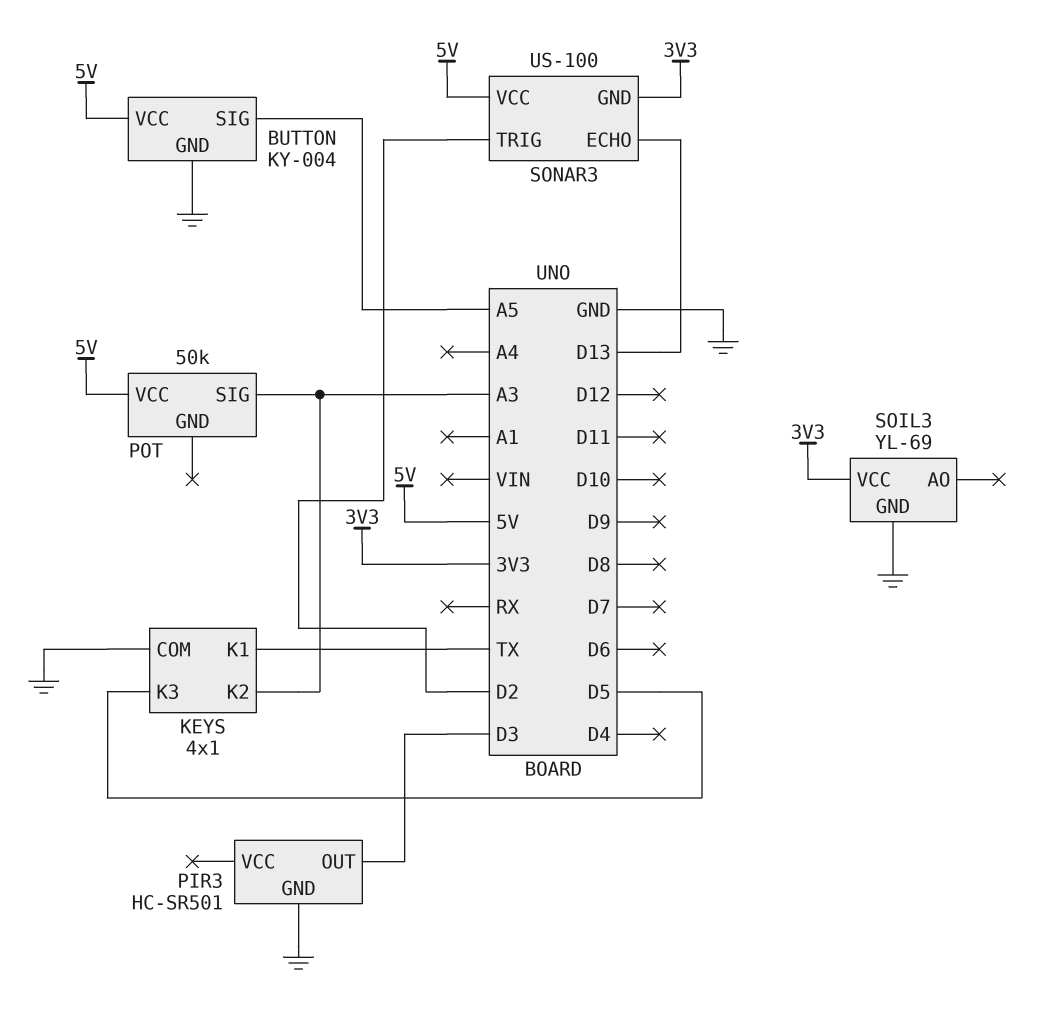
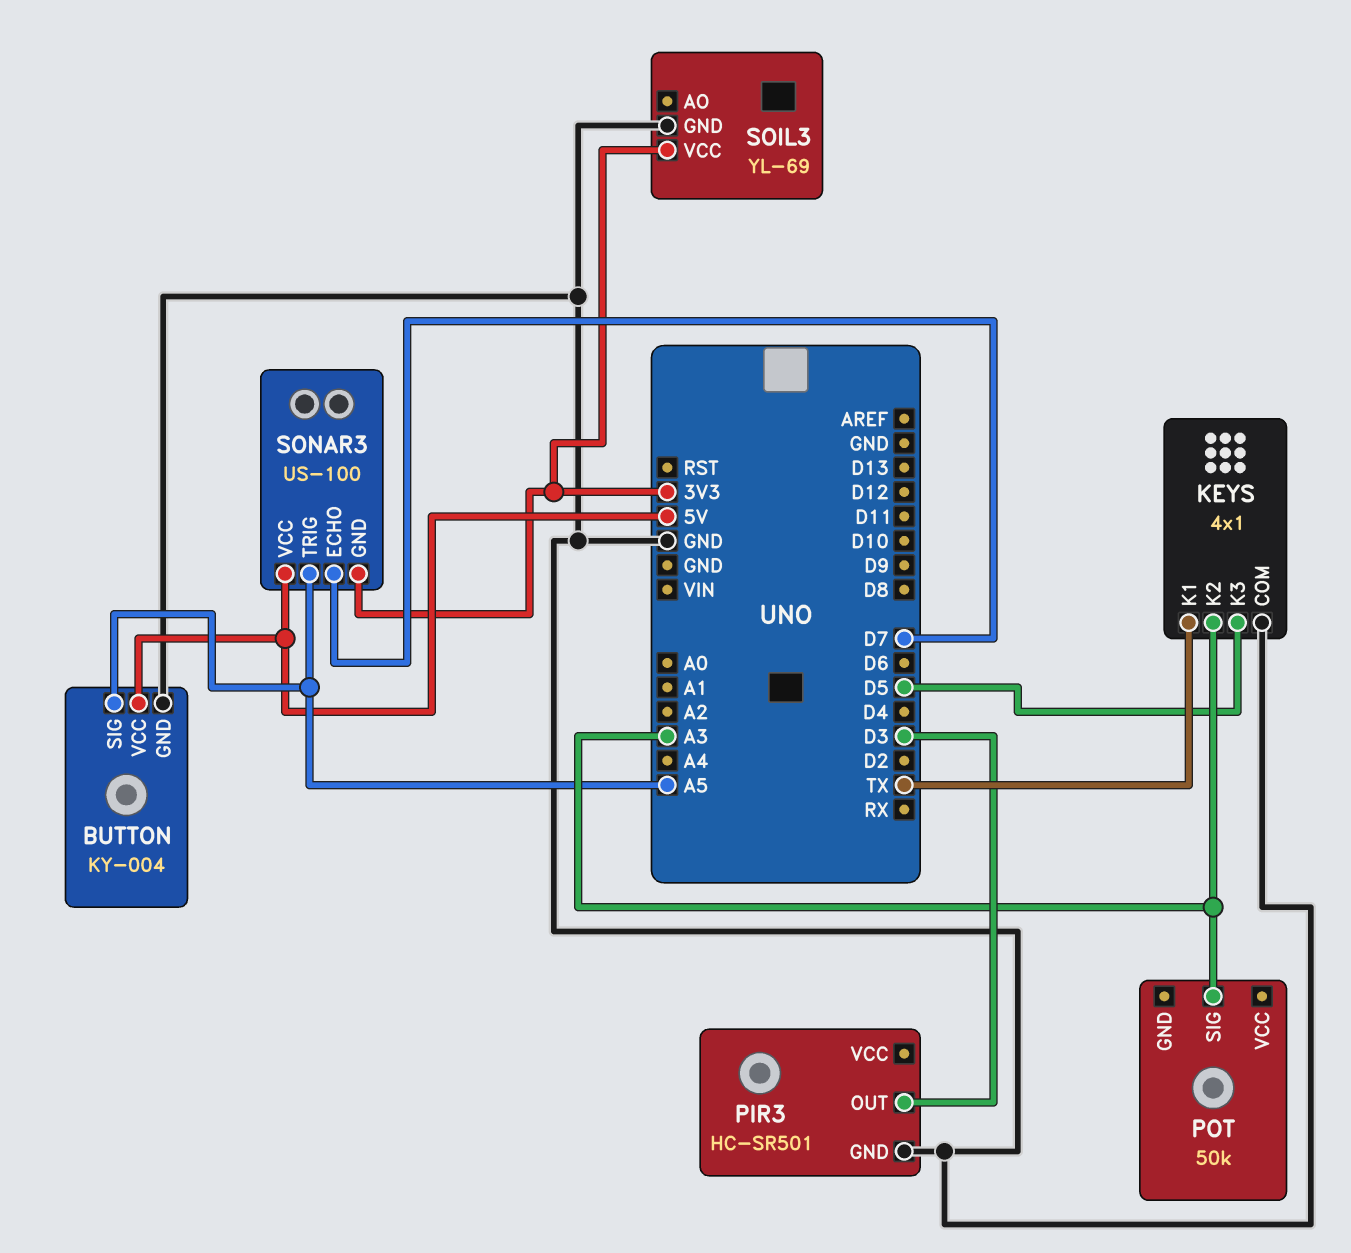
POT pin VCC: 5V -> none
SONAR3 pin ECHO: D13 -> D7
SONAR3 pin TRIG: D2 -> A5

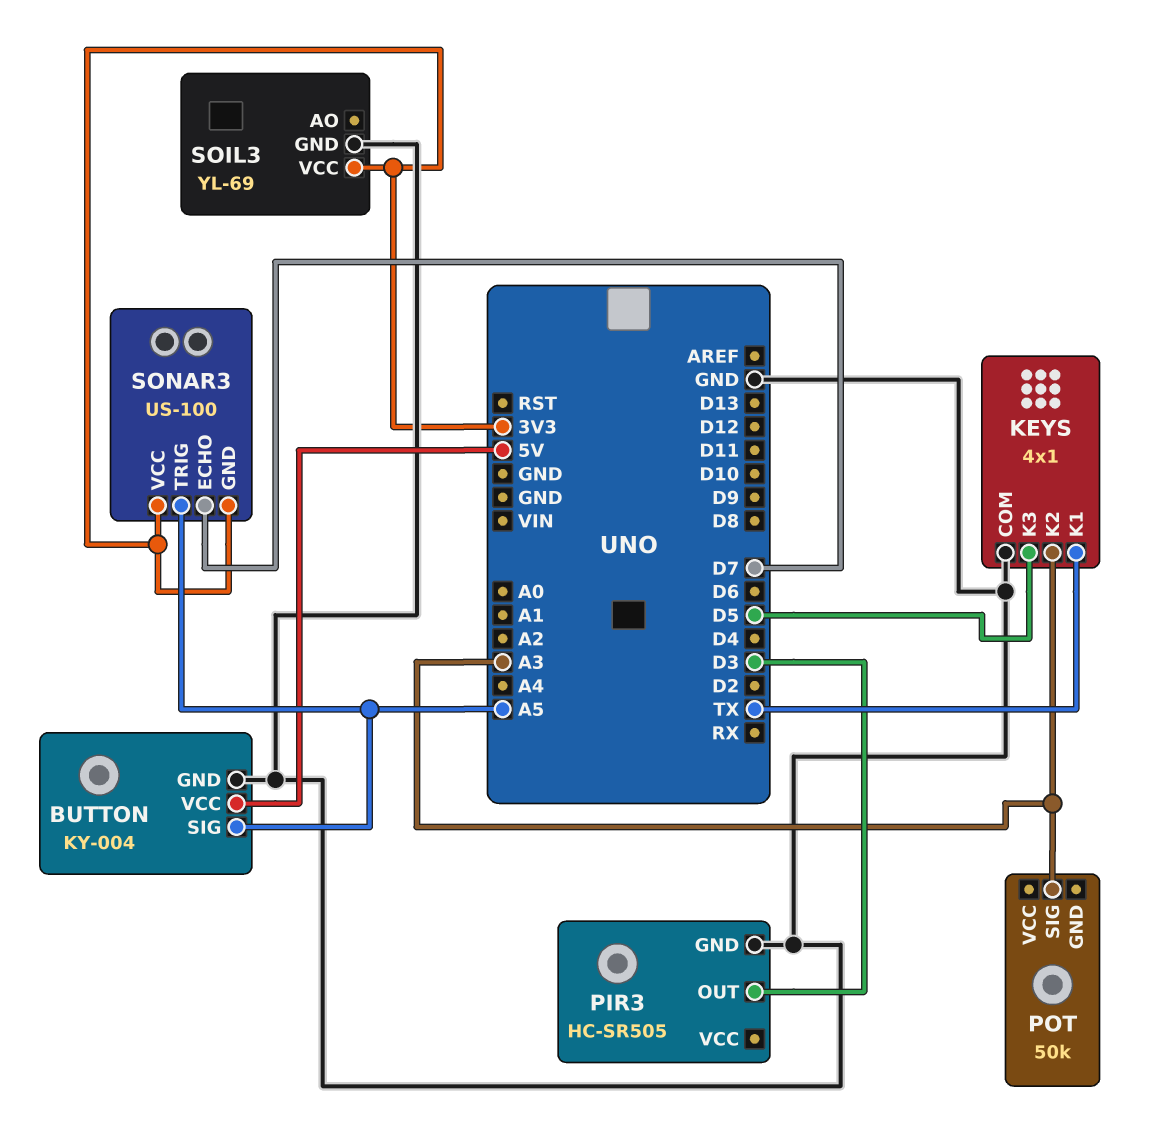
PIR3: HC-SR501 -> HC-SR505
SONAR3 pin VCC: 5V -> 3V3

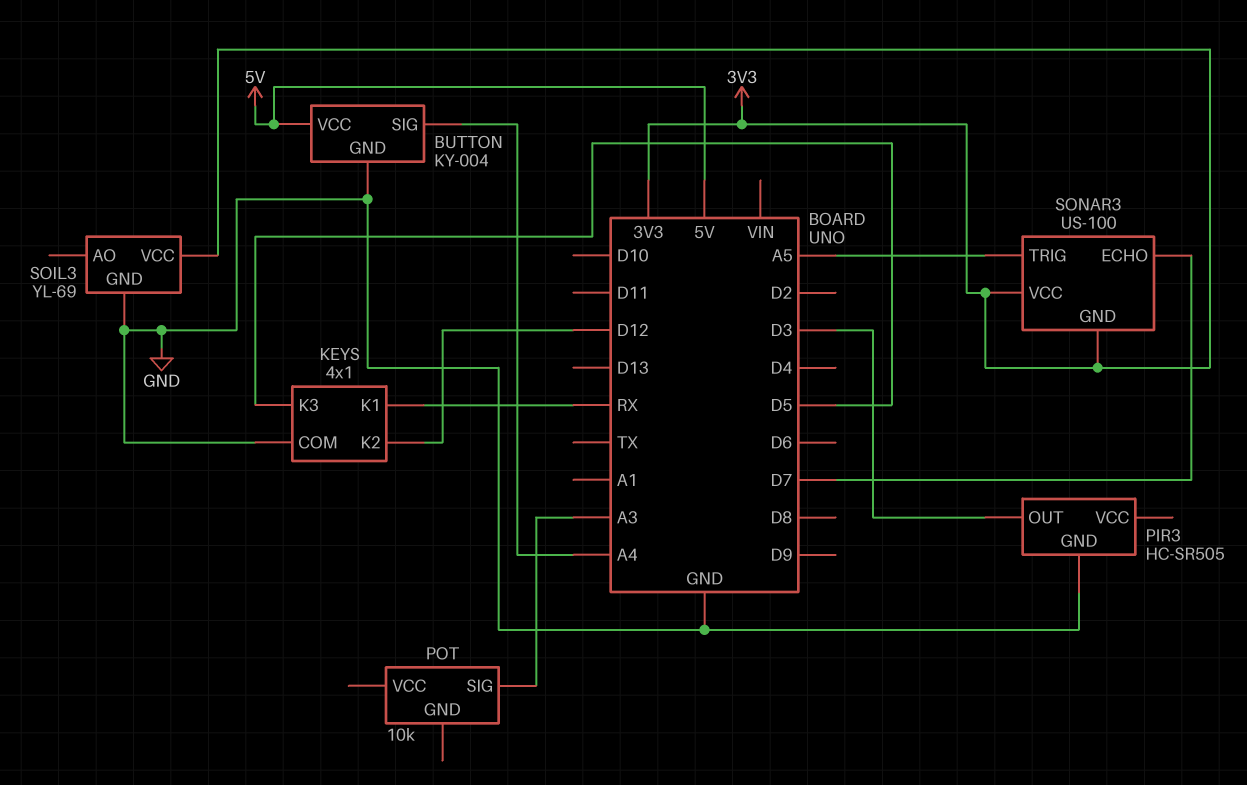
BUTTON pin SIG: A5 -> A4
KEYS pin K1: TX -> RX
KEYS pin K2: A3 -> D12
POT: 50k -> 10k

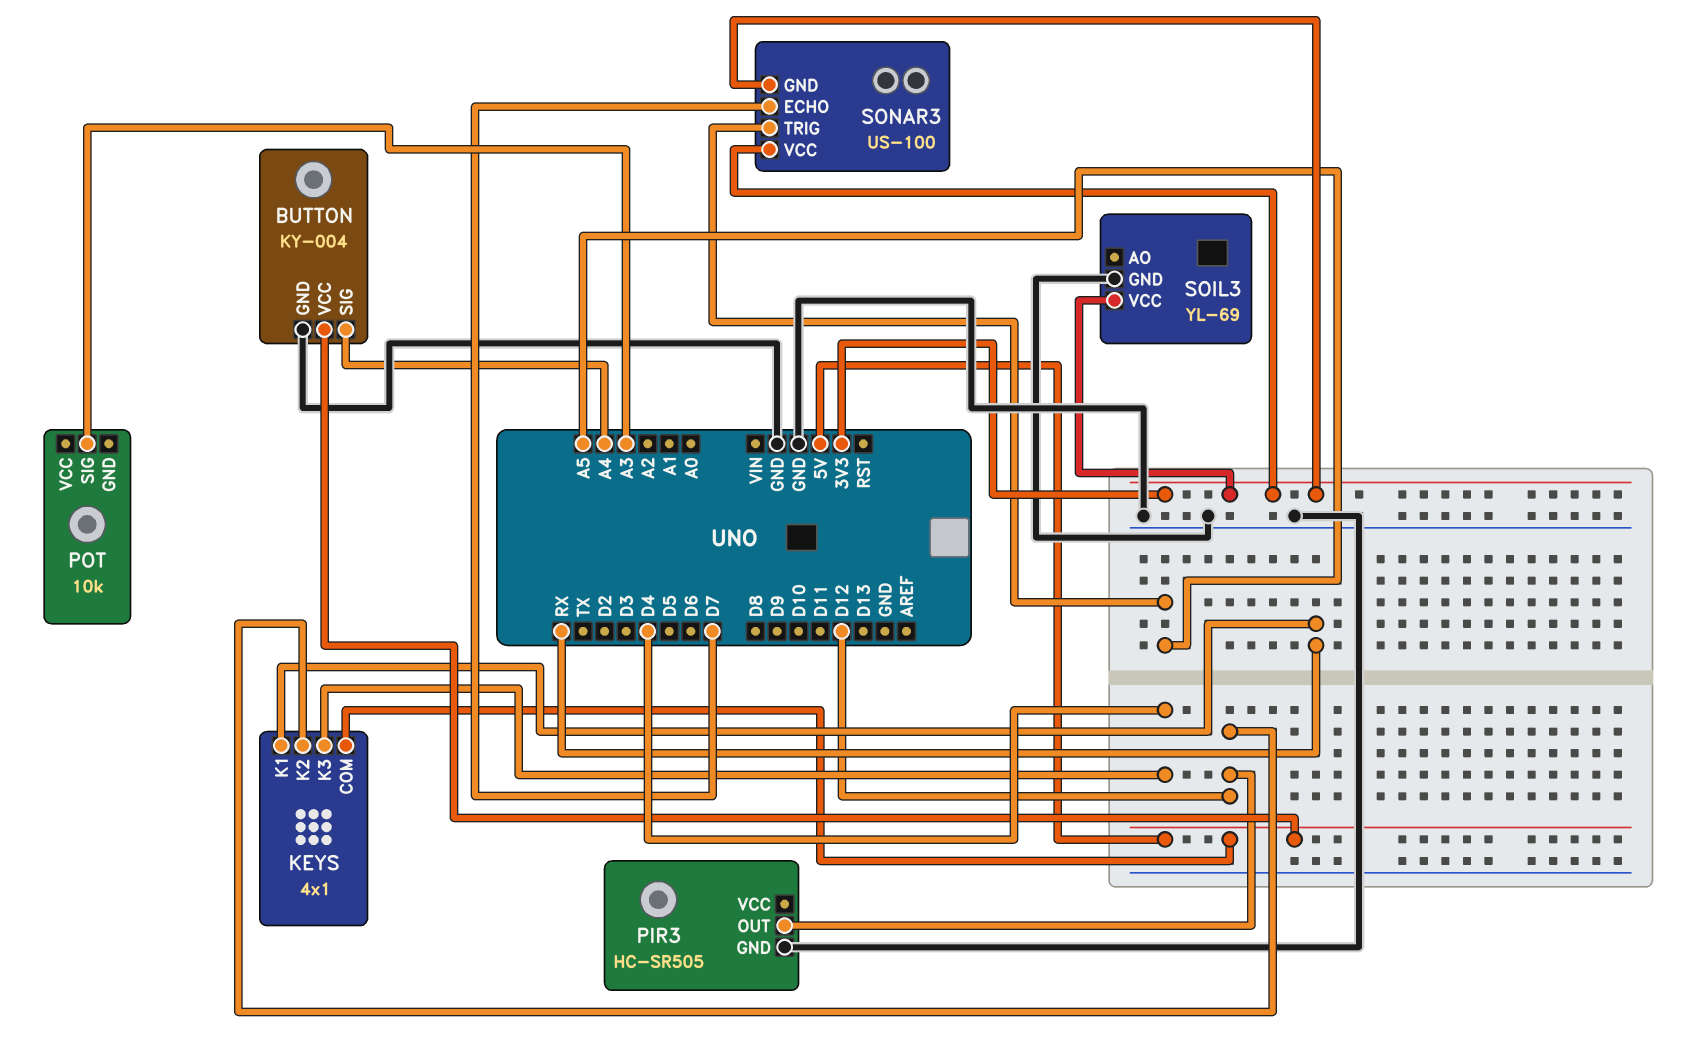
KEYS pin COM: GND -> 5V
KEYS pin K3: D5 -> D4
PIR3 pin OUT: D3 -> D12

